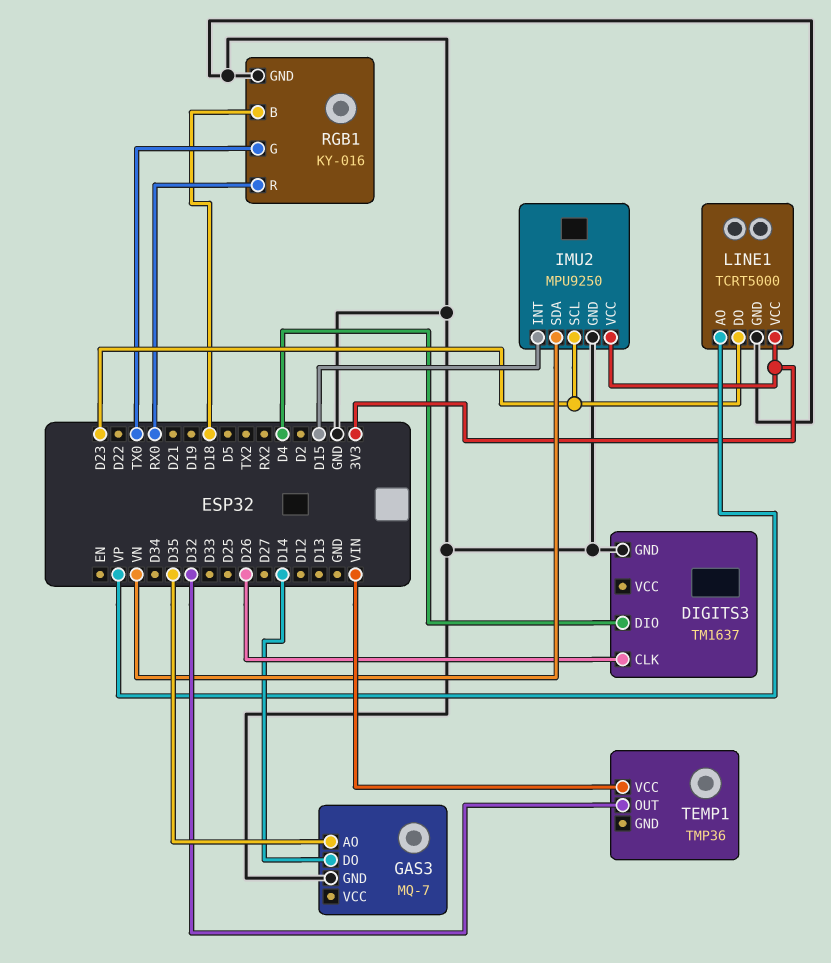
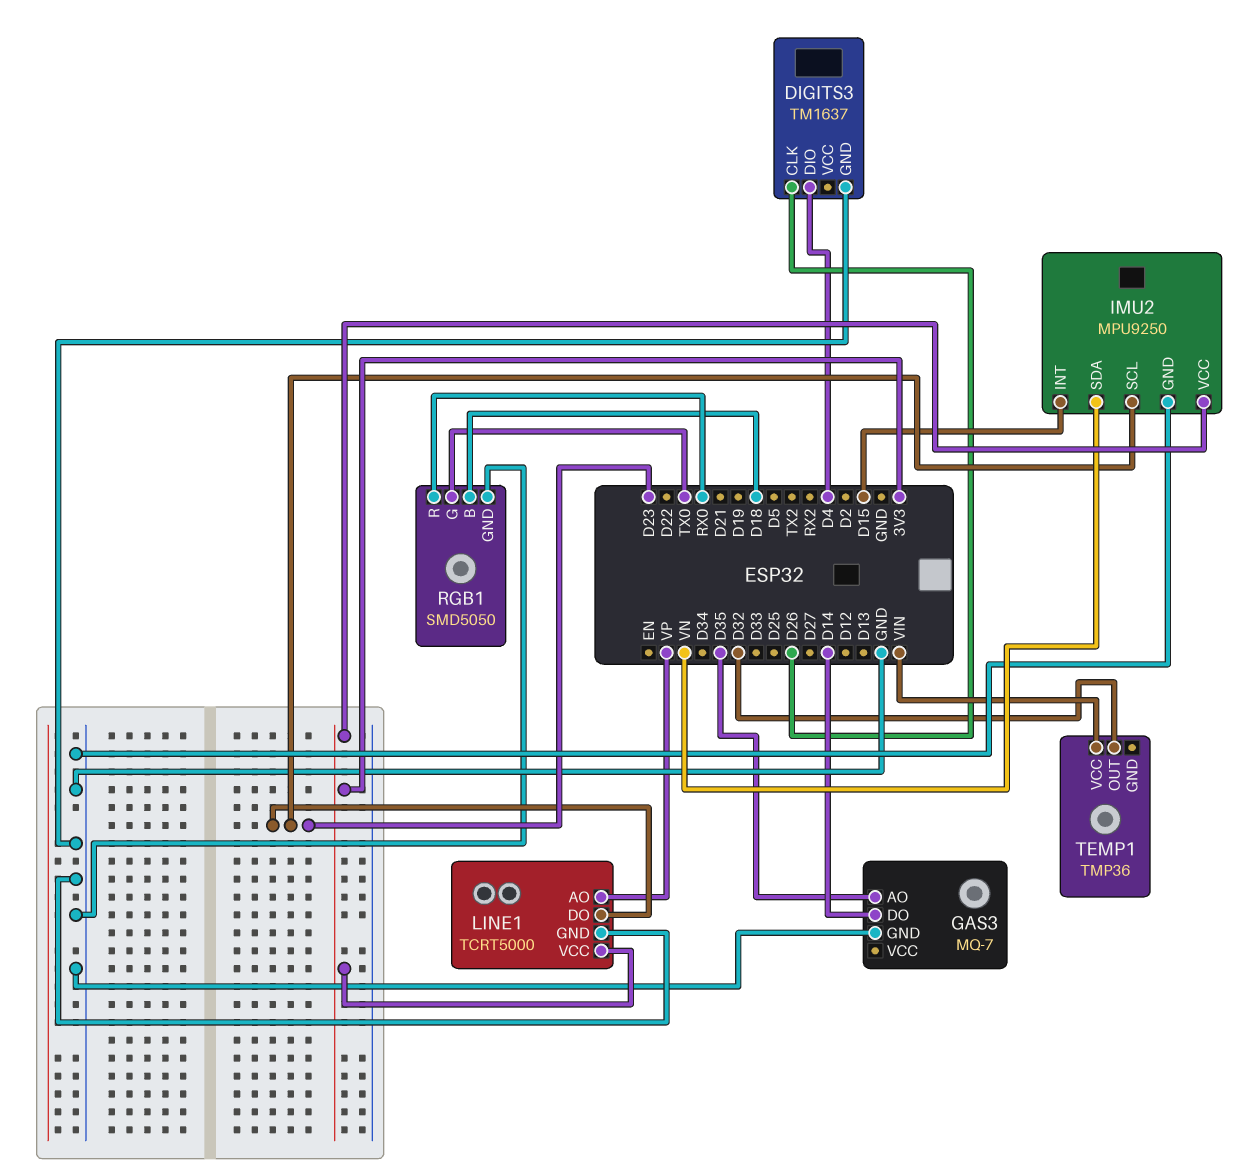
RGB1: KY-016 -> SMD5050

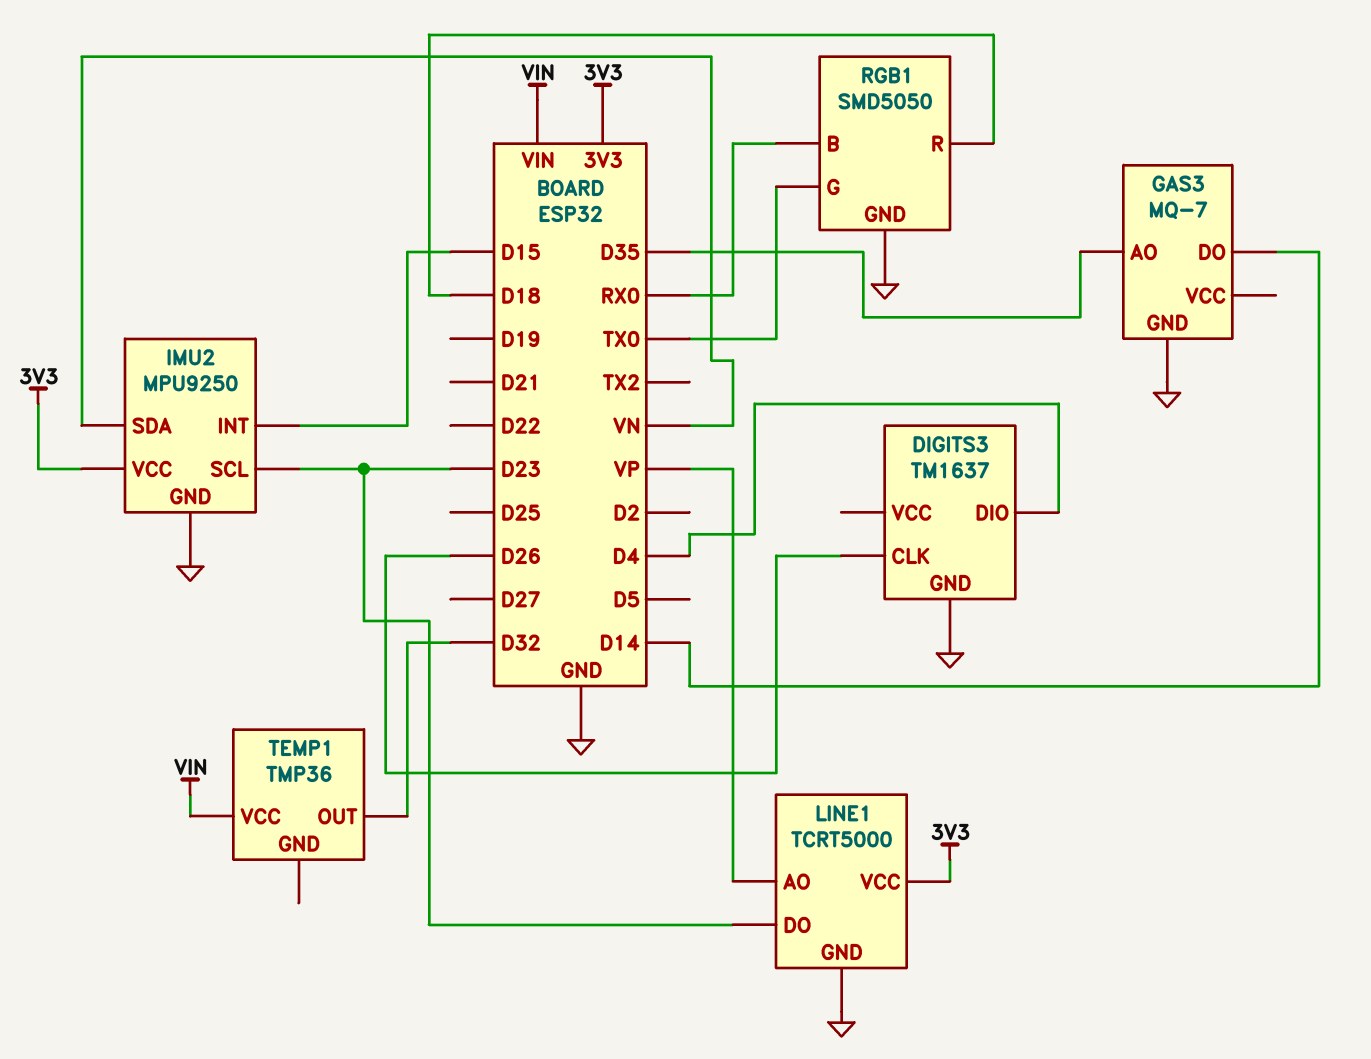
RGB1 pin B: D18 -> RX0
RGB1 pin R: RX0 -> D18

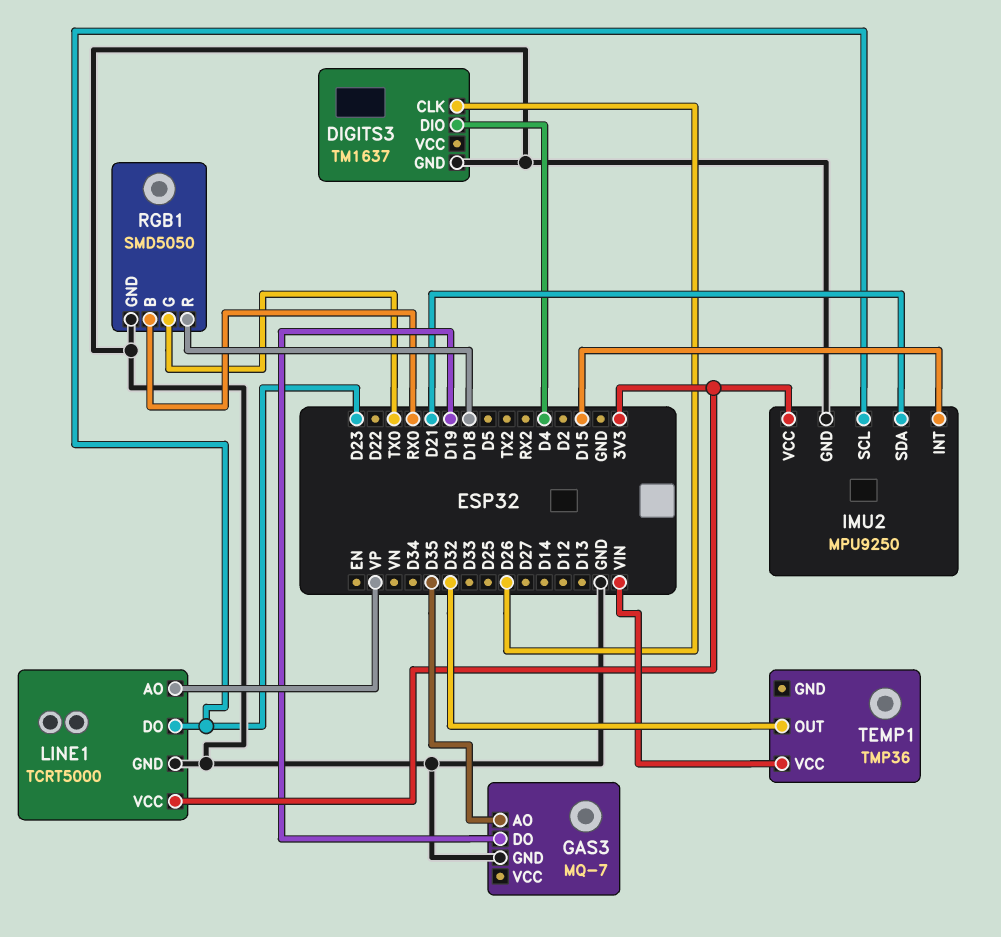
GAS3 pin DO: D14 -> D19
IMU2 pin SDA: VN -> D21

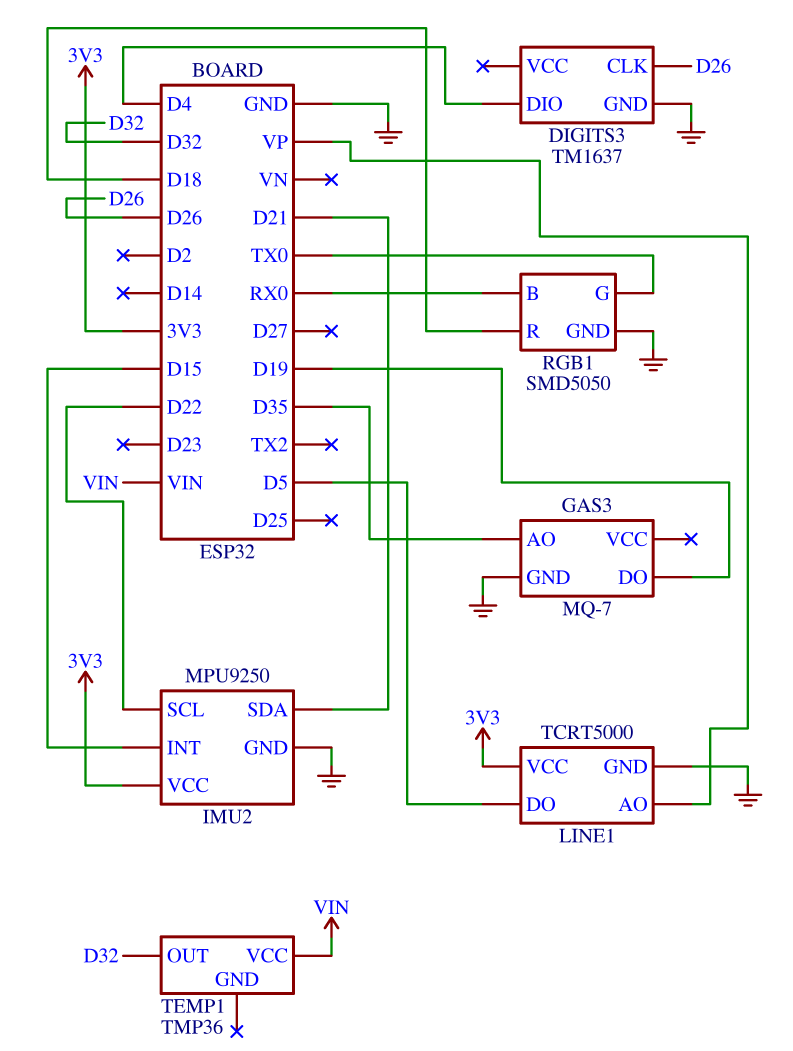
IMU2 pin SCL: D23 -> D22
LINE1 pin DO: D23 -> D5

